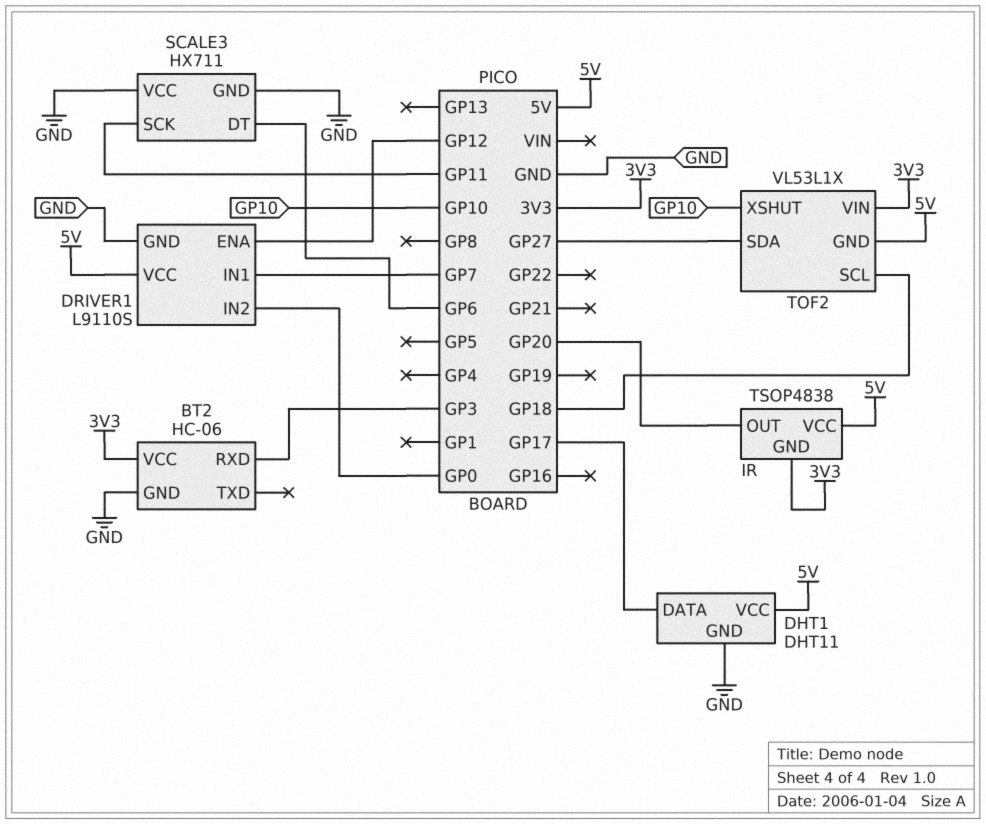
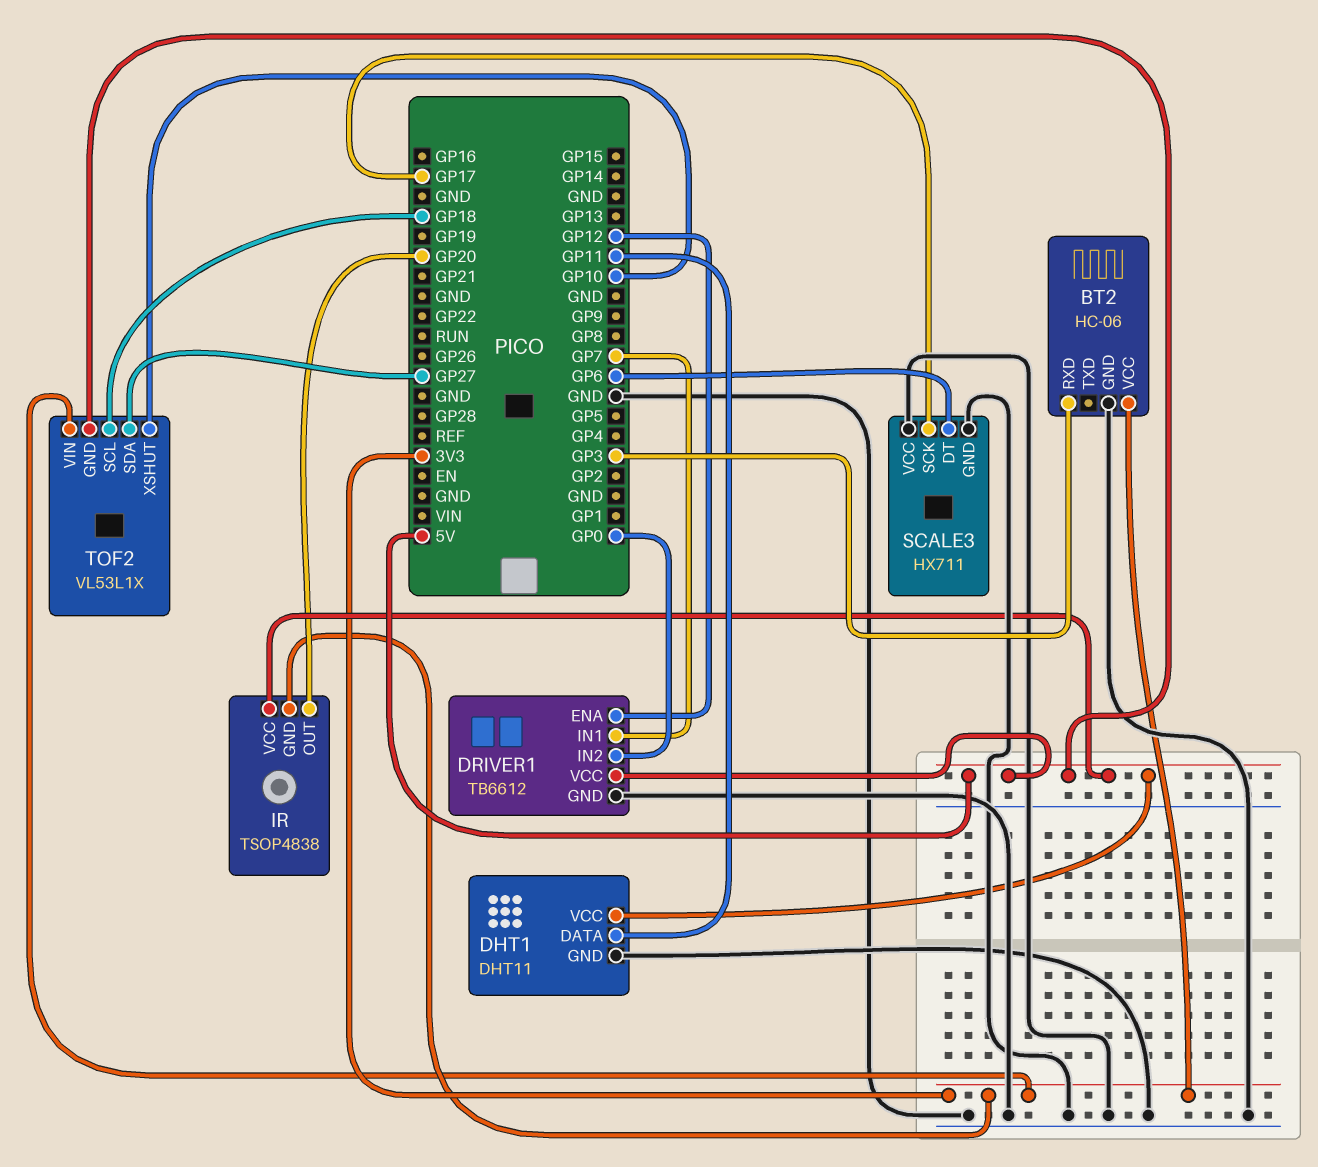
DHT1 pin DATA: GP17 -> GP11
DRIVER1: L9110S -> TB6612
SCALE3 pin SCK: GP11 -> GP17

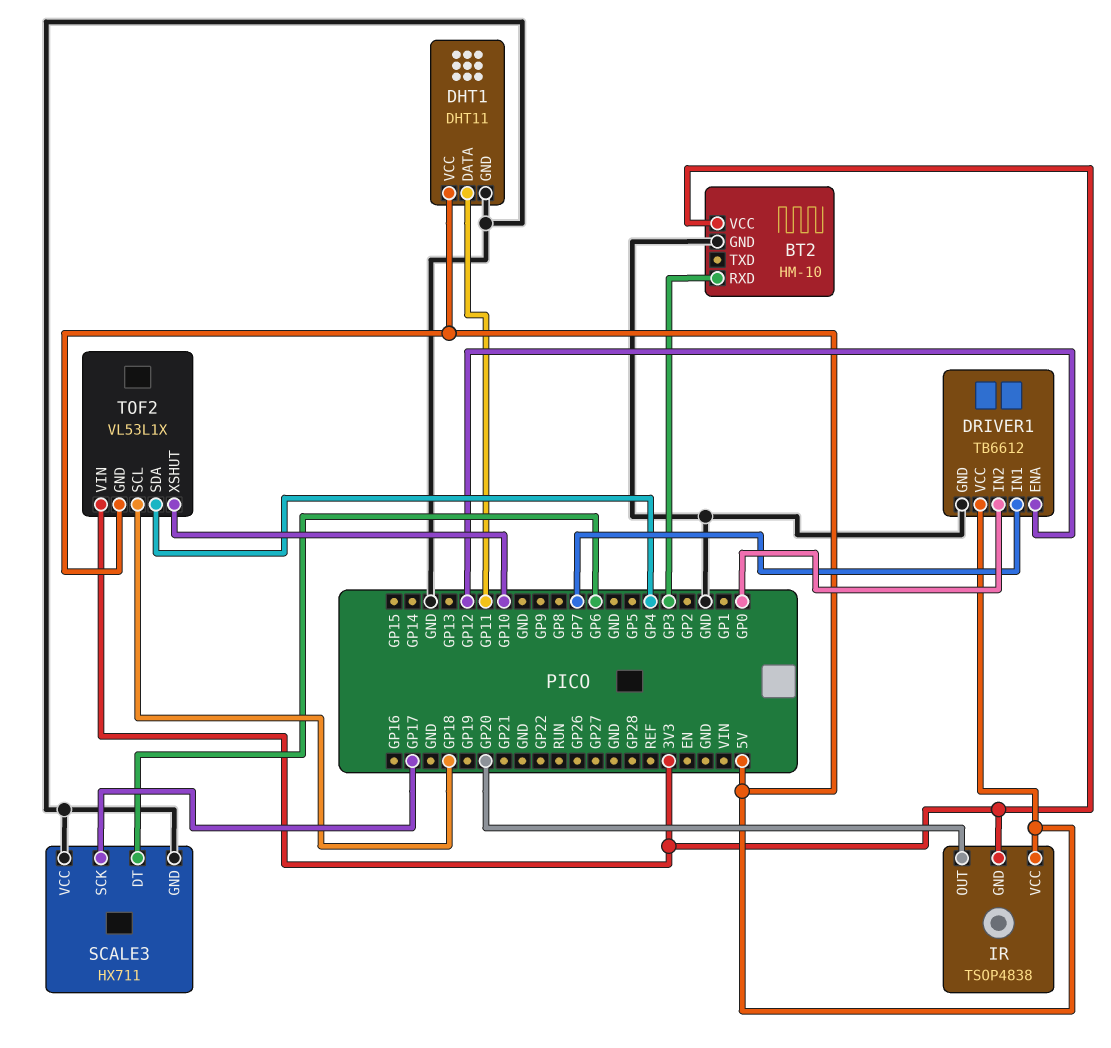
BT2: HC-06 -> HM-10
TOF2 pin SDA: GP27 -> GP4

